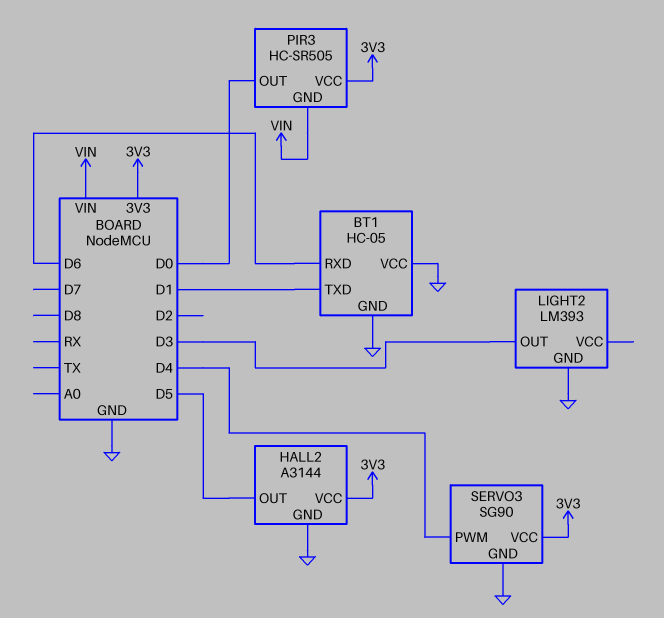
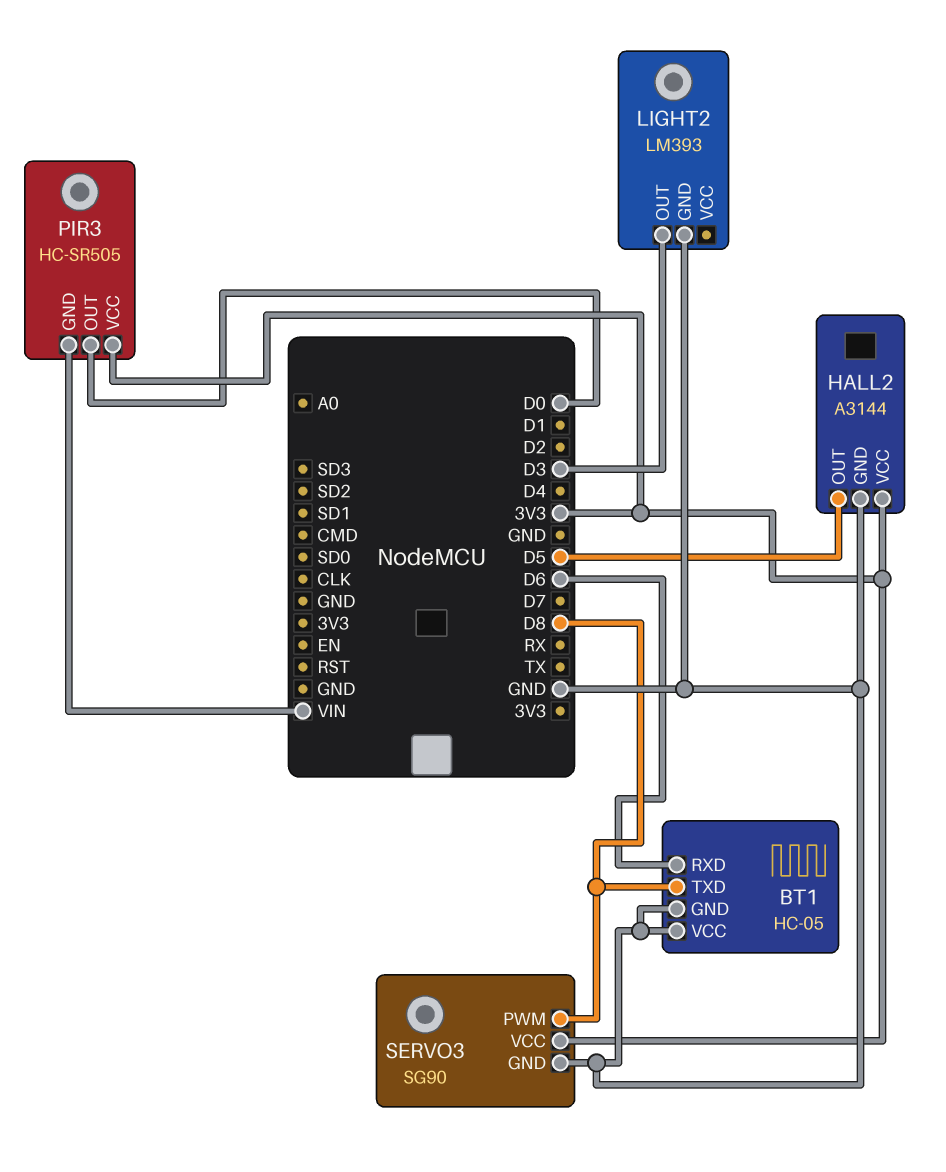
BT1 pin TXD: D1 -> D8
SERVO3 pin PWM: D4 -> D8

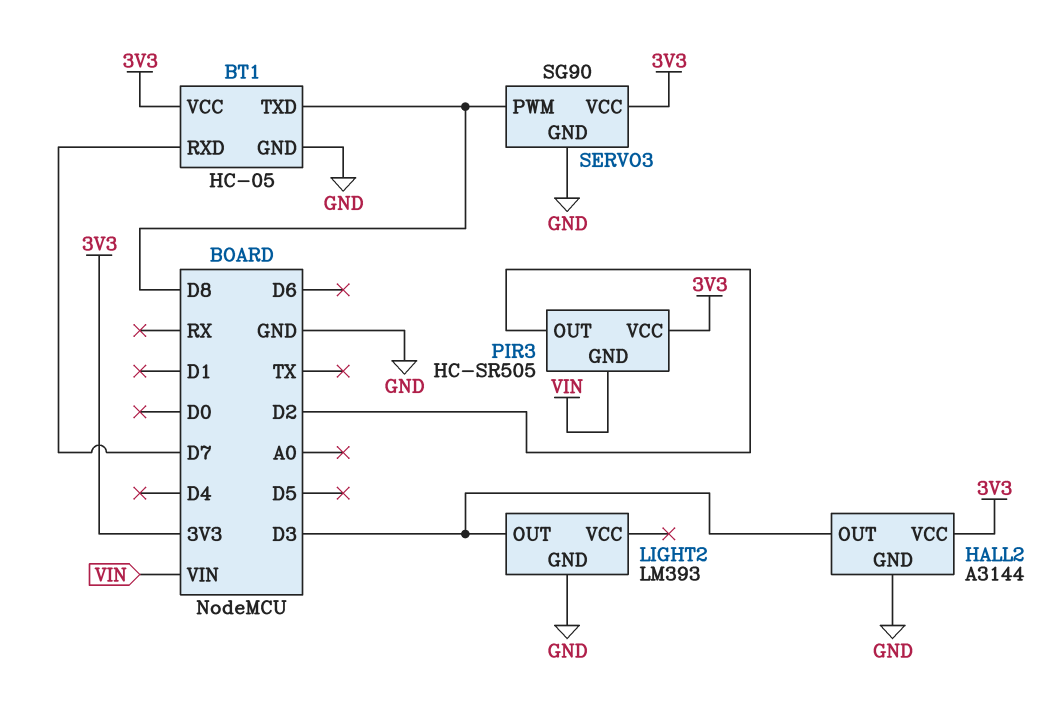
BT1 pin RXD: D6 -> D7
BT1 pin VCC: GND -> 3V3
HALL2 pin OUT: D5 -> D3
PIR3 pin OUT: D0 -> D2

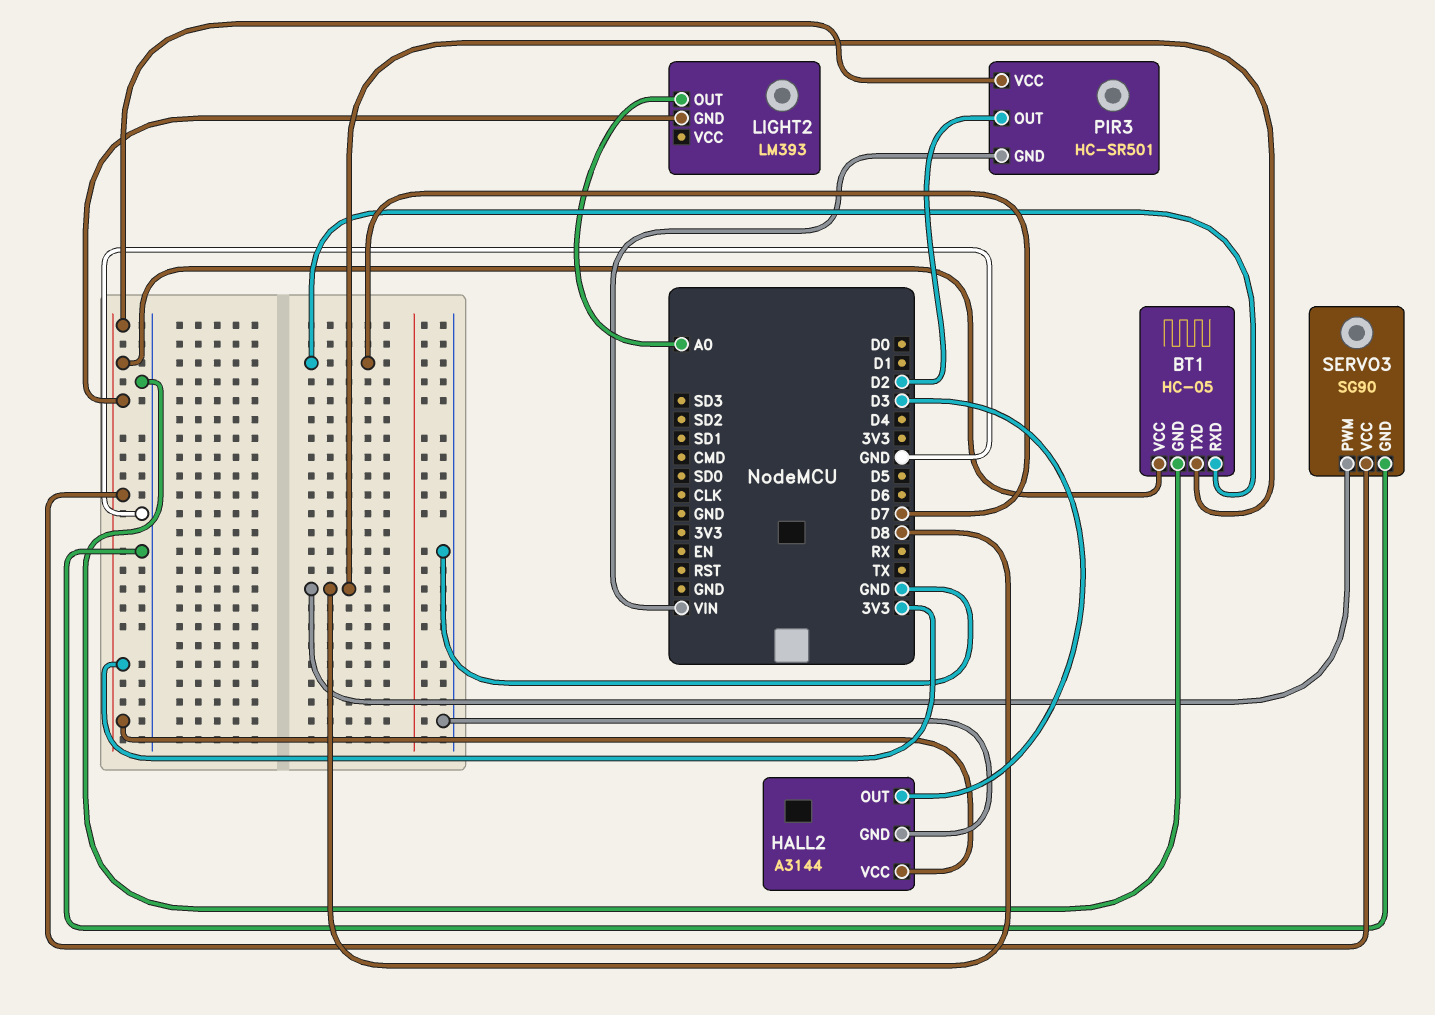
LIGHT2 pin GND: GND -> 3V3
LIGHT2 pin OUT: D3 -> A0
PIR3: HC-SR505 -> HC-SR501

